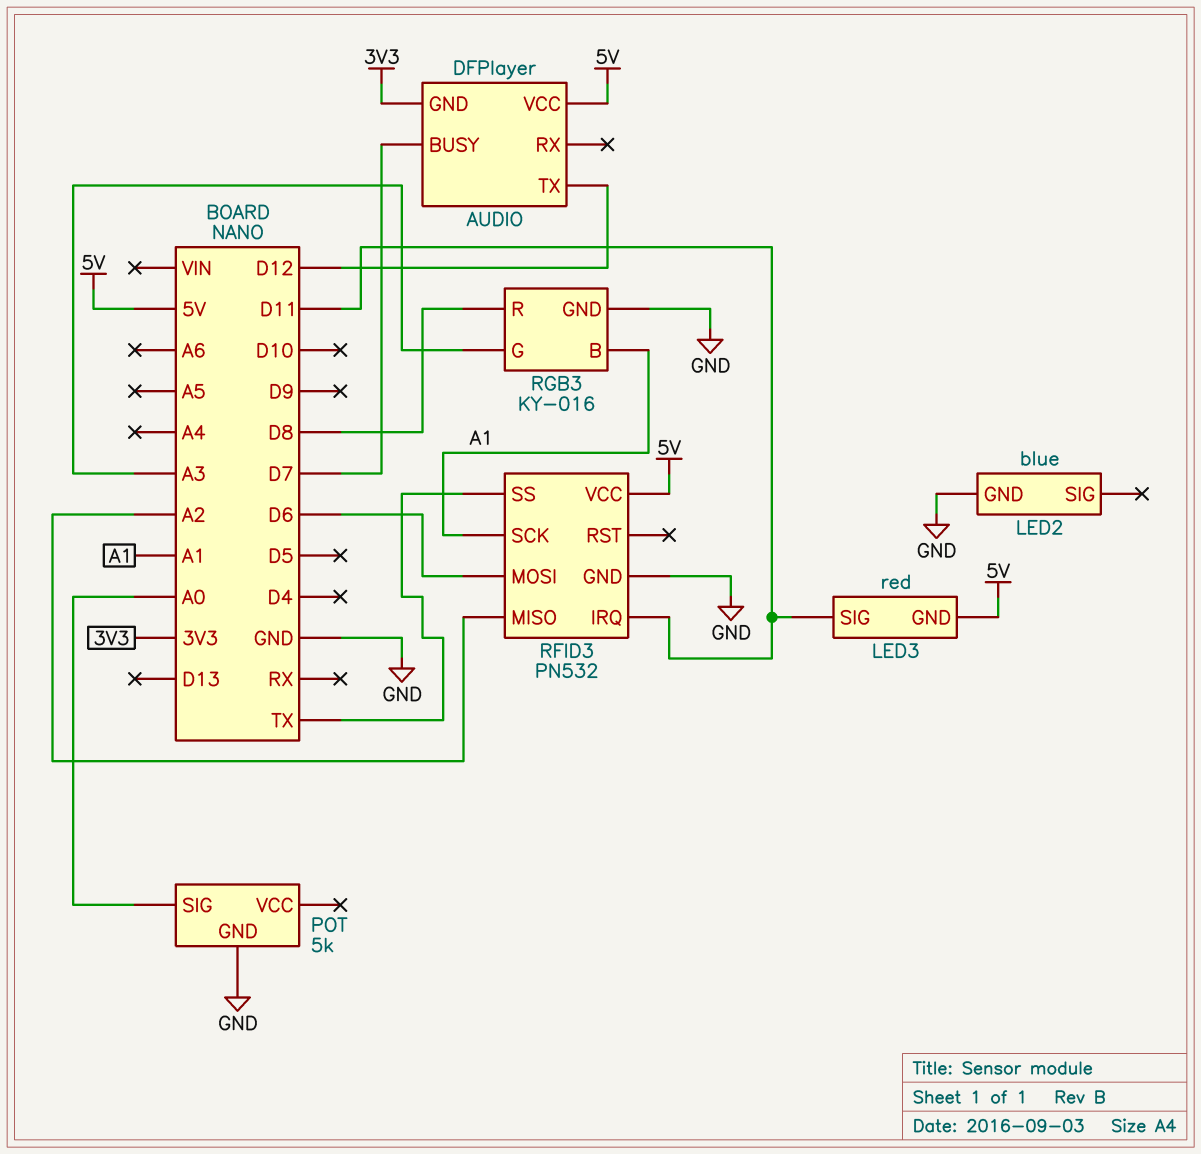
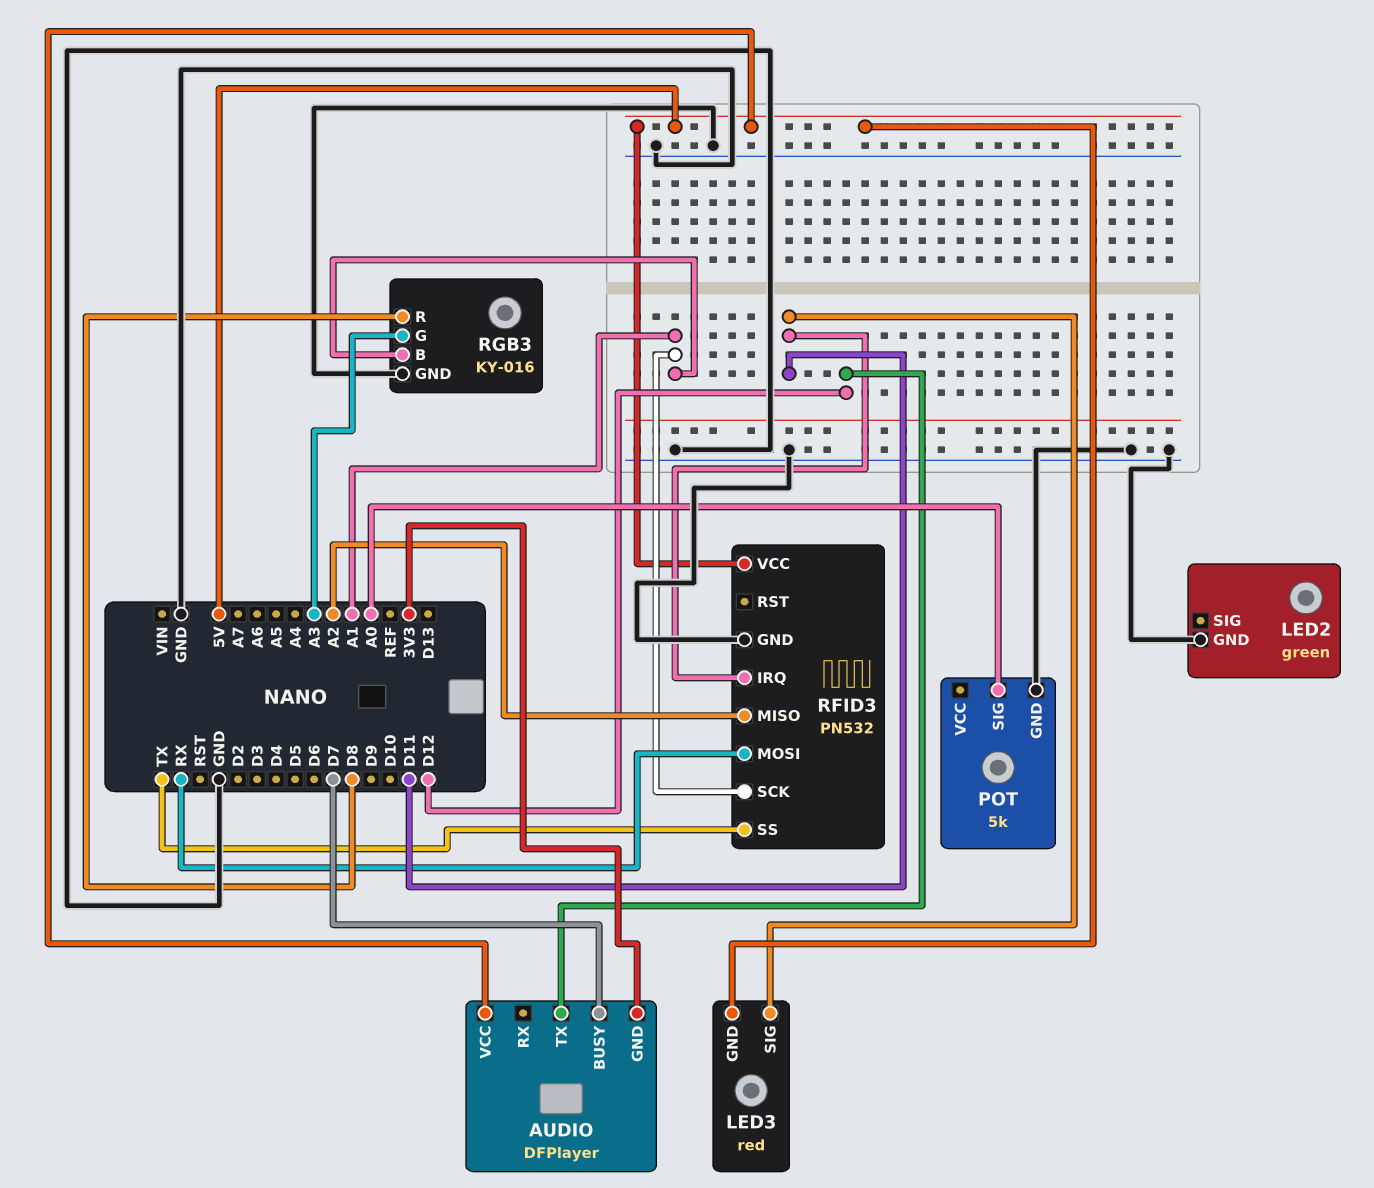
LED2: blue -> green
RFID3 pin MOSI: D6 -> RX

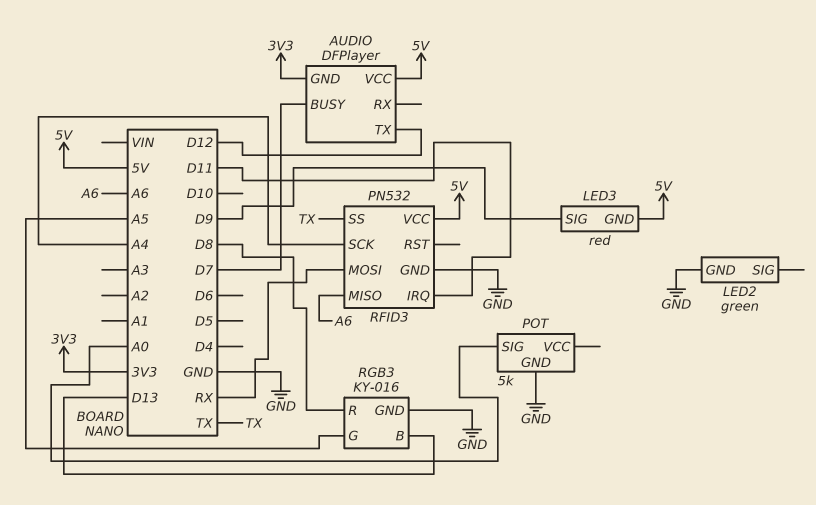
LED3 pin SIG: D11 -> D9
RFID3 pin MISO: A2 -> A6
RFID3 pin SCK: A1 -> A4
RGB3 pin B: A1 -> D13
RGB3 pin G: A3 -> A5

